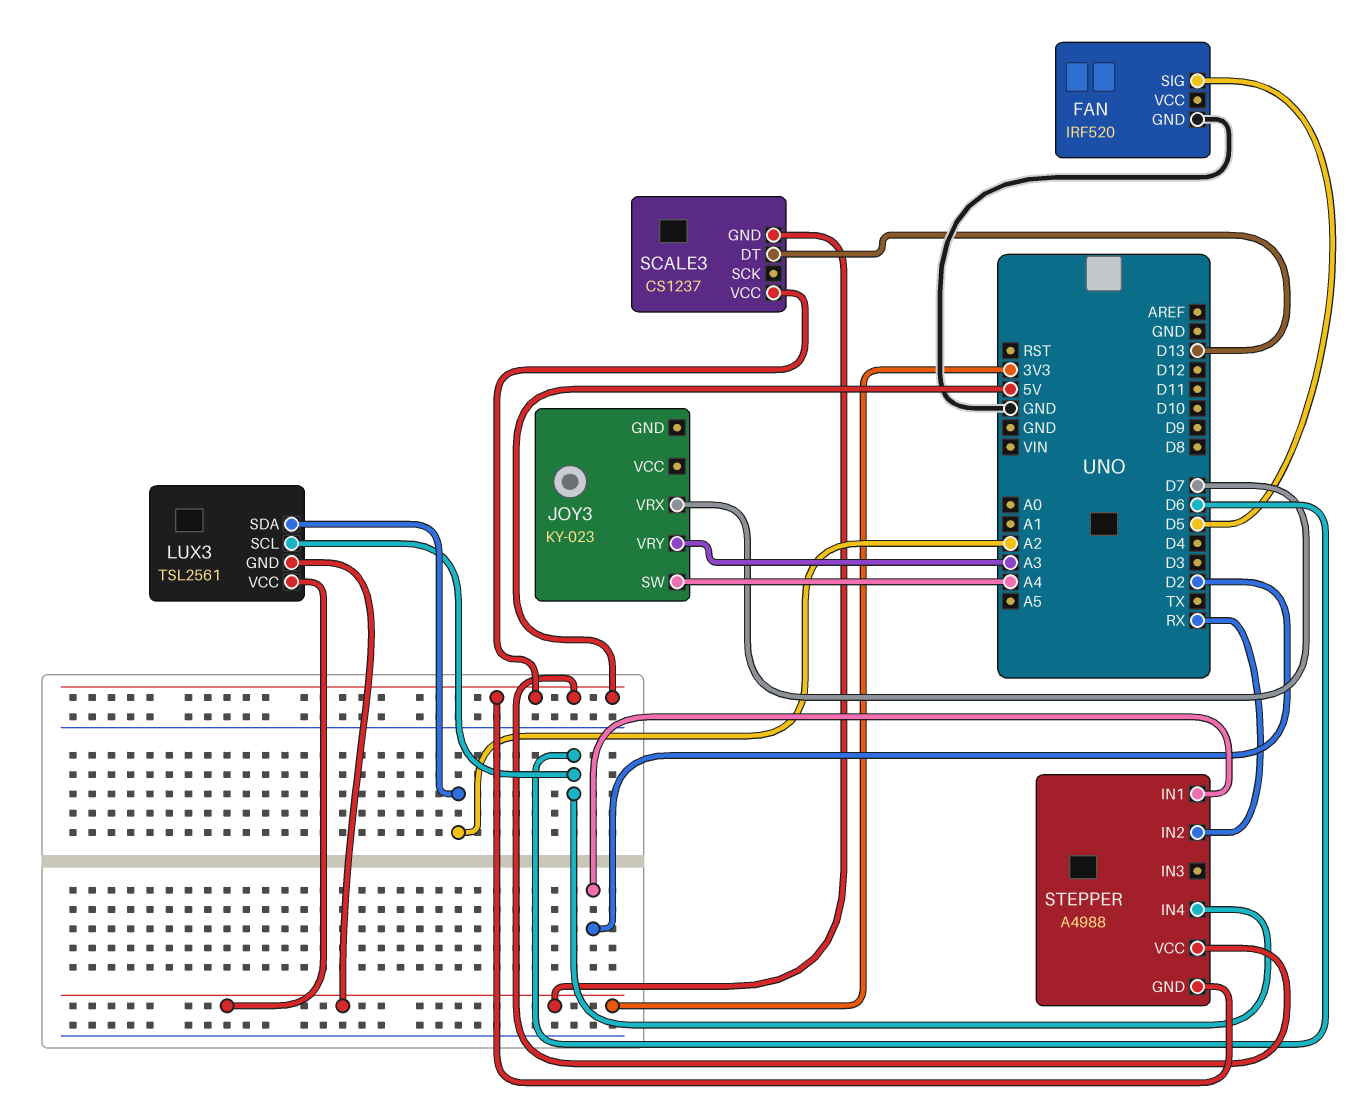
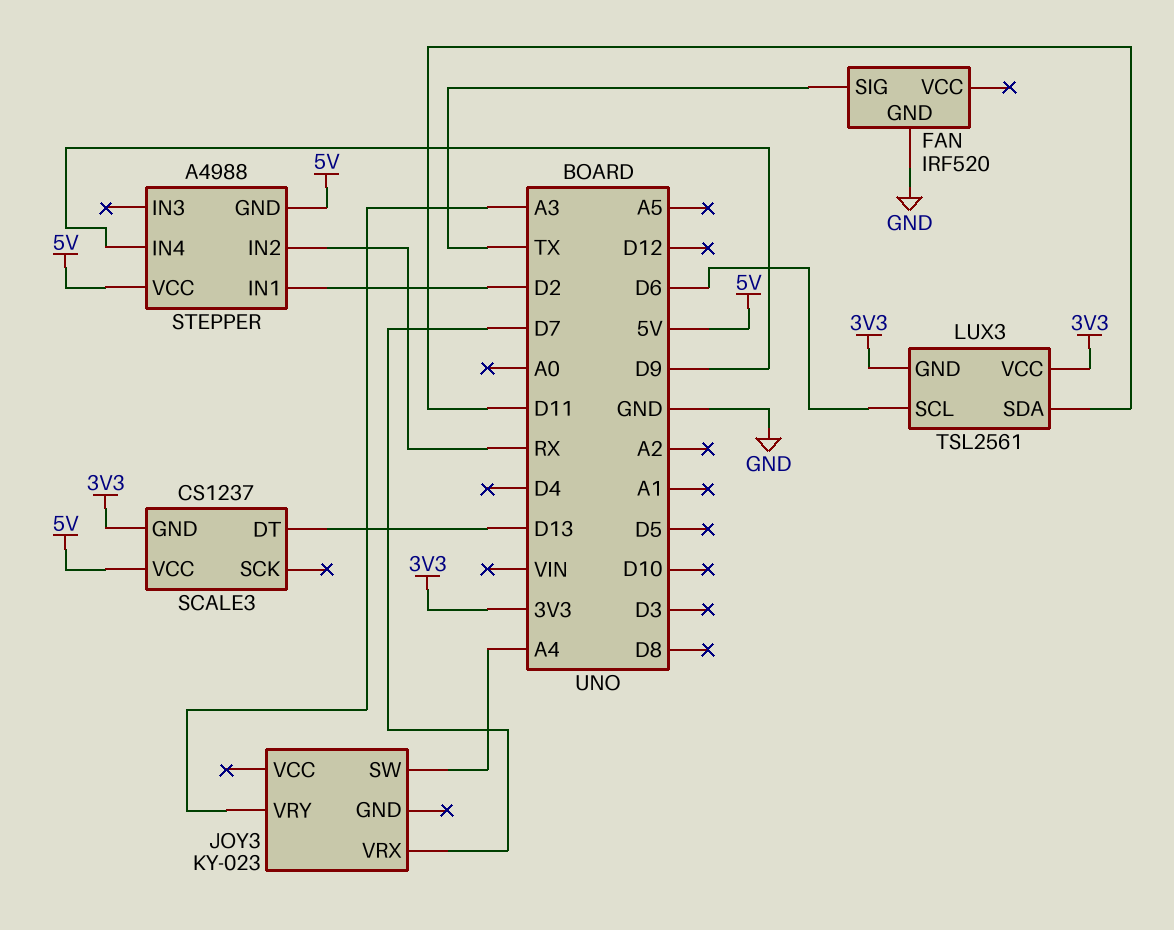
FAN pin SIG: D5 -> TX
LUX3 pin SDA: A2 -> D11
STEPPER pin IN4: D6 -> D9

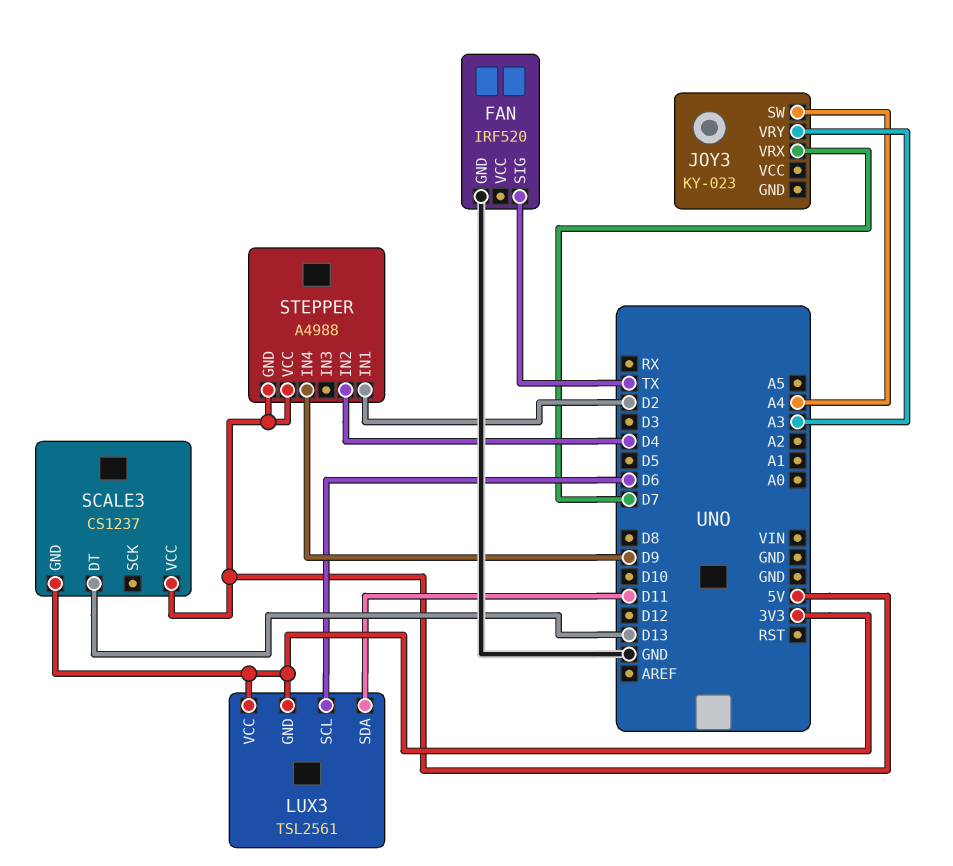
STEPPER pin IN2: RX -> D4

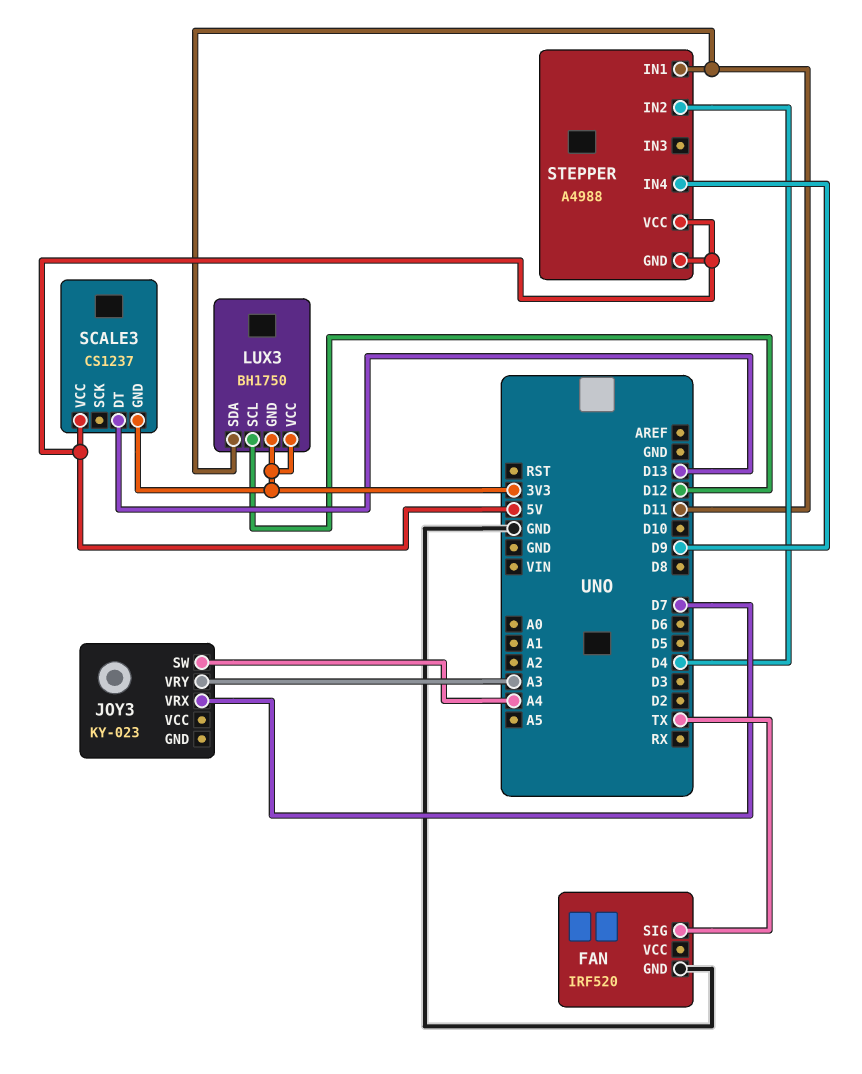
LUX3: TSL2561 -> BH1750
LUX3 pin SCL: D6 -> D12
STEPPER pin IN1: D2 -> D11

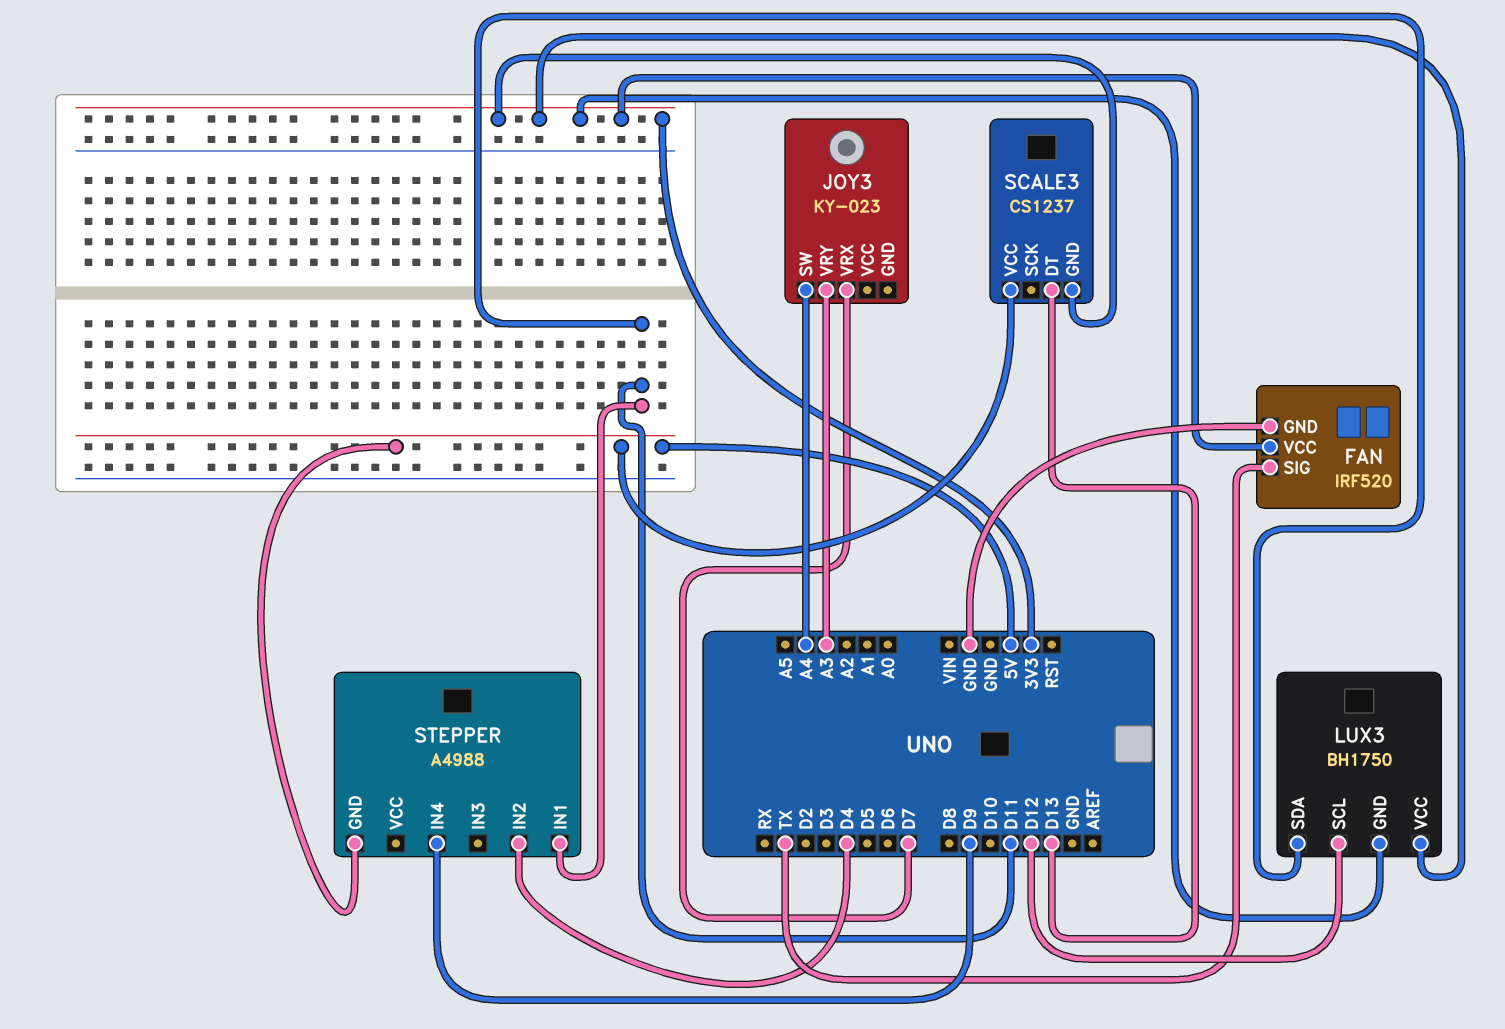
FAN pin VCC: none -> 3V3
STEPPER pin VCC: 5V -> none

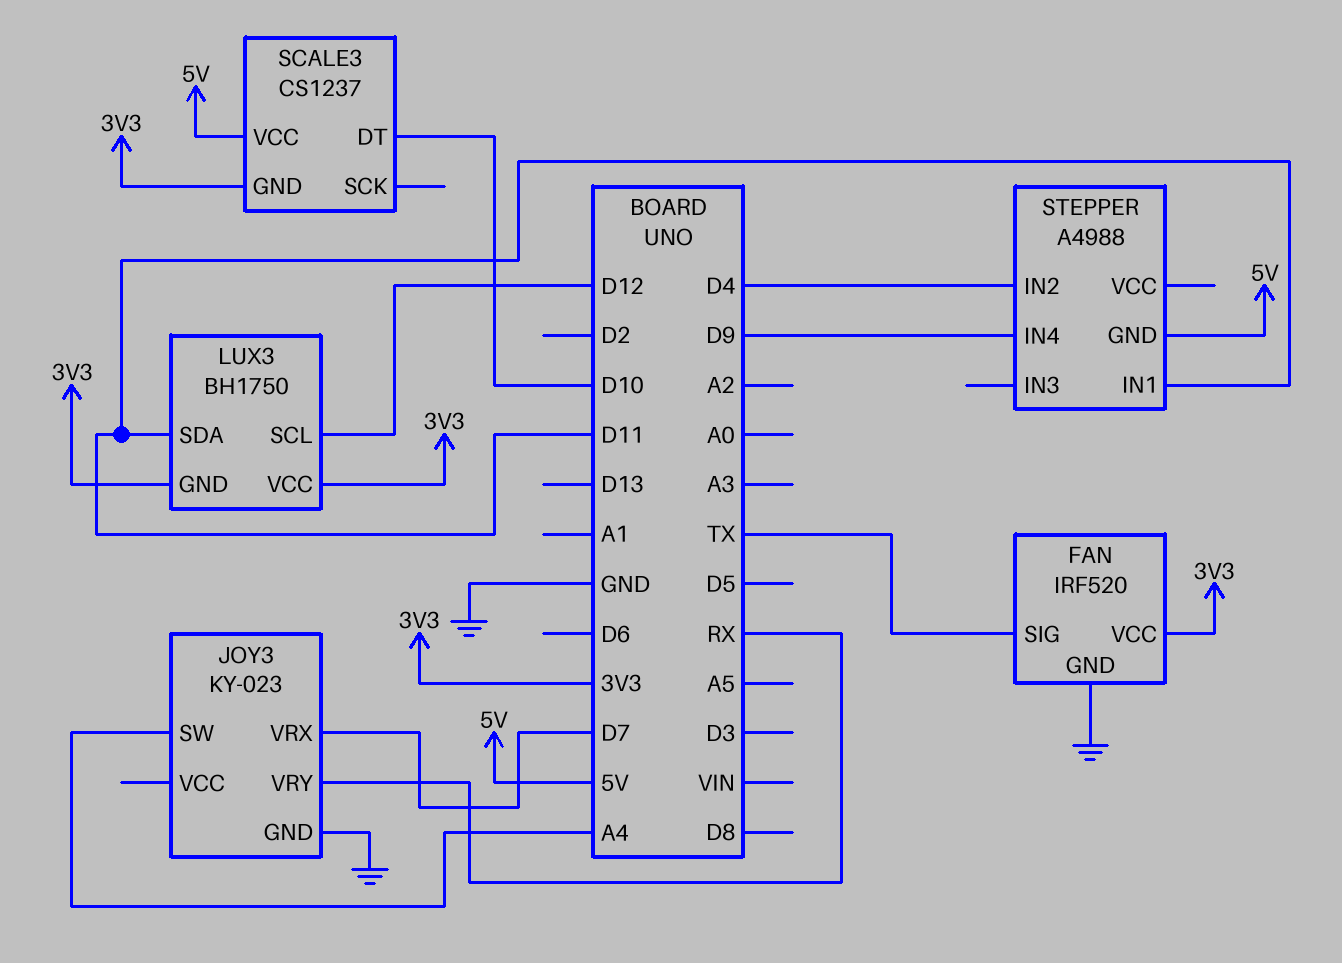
JOY3 pin GND: none -> GND
JOY3 pin VRY: A3 -> RX
SCALE3 pin DT: D13 -> D10

